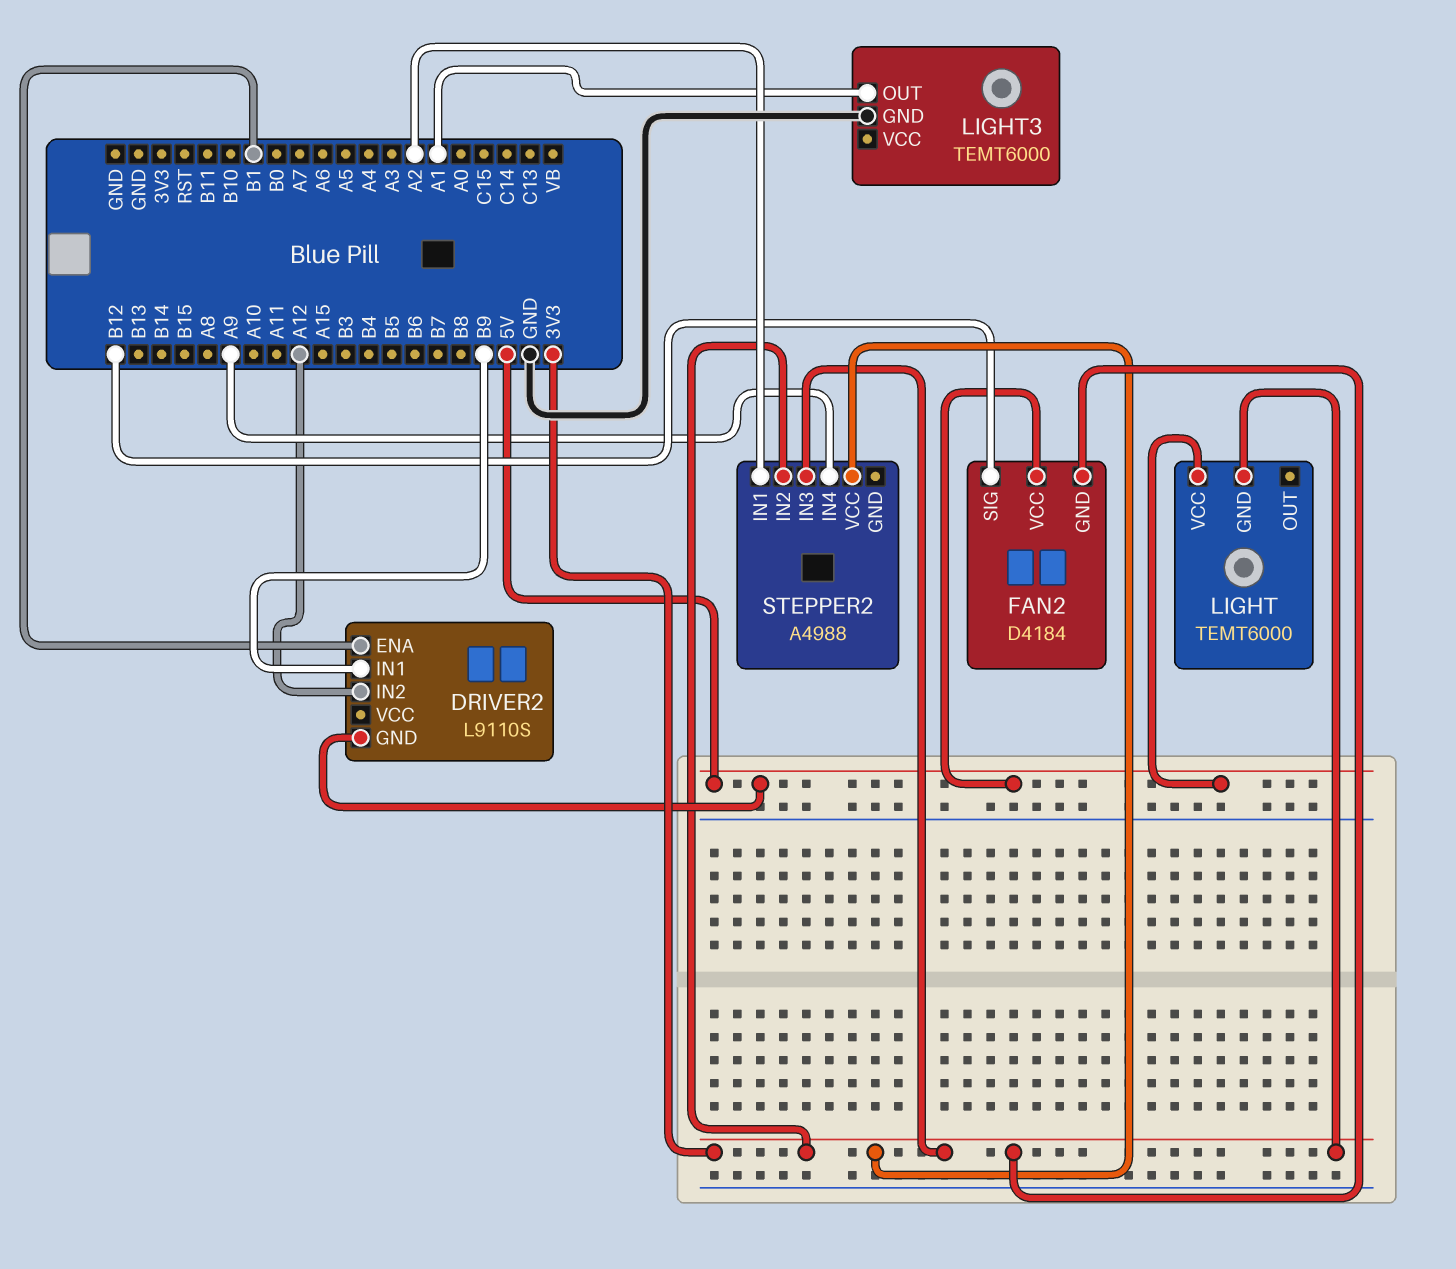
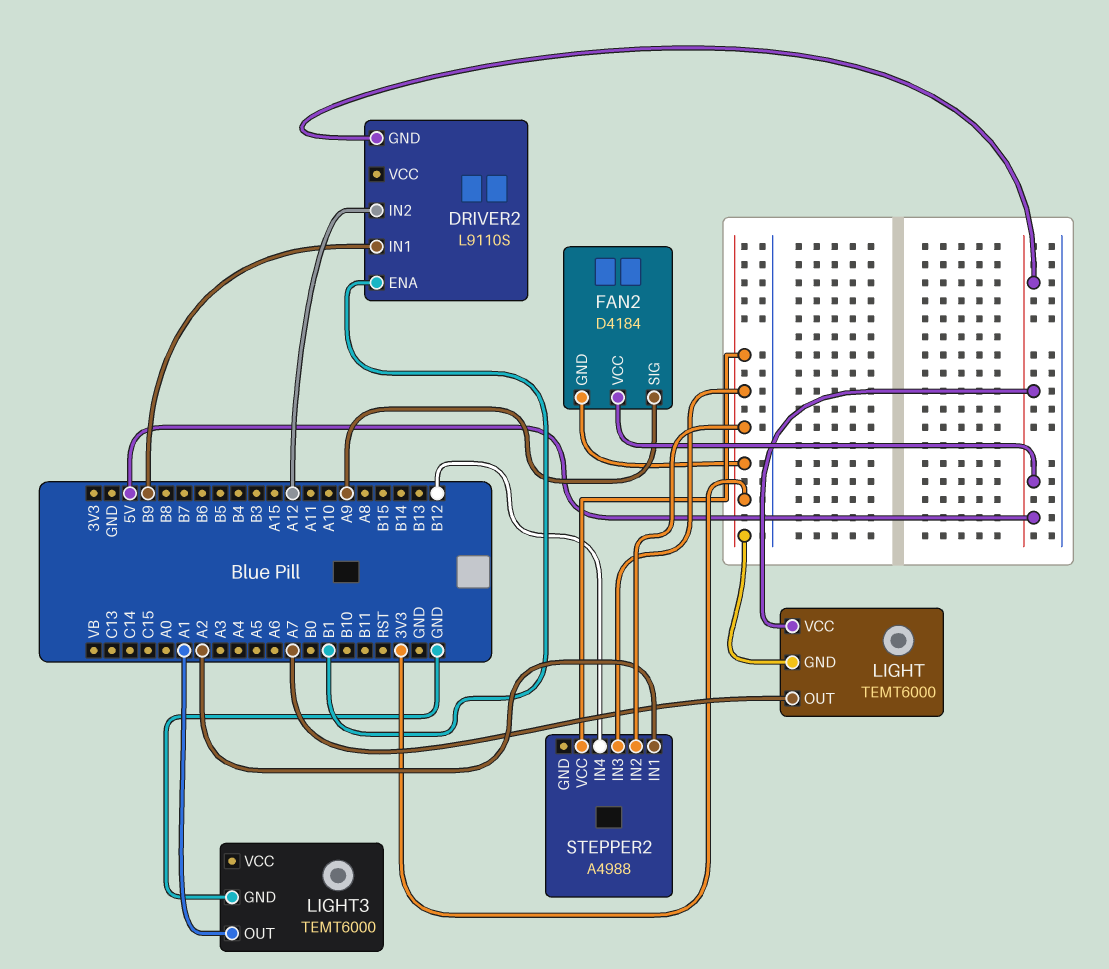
FAN2 pin SIG: B12 -> A9
LIGHT pin OUT: none -> A7
STEPPER2 pin IN4: A9 -> B12

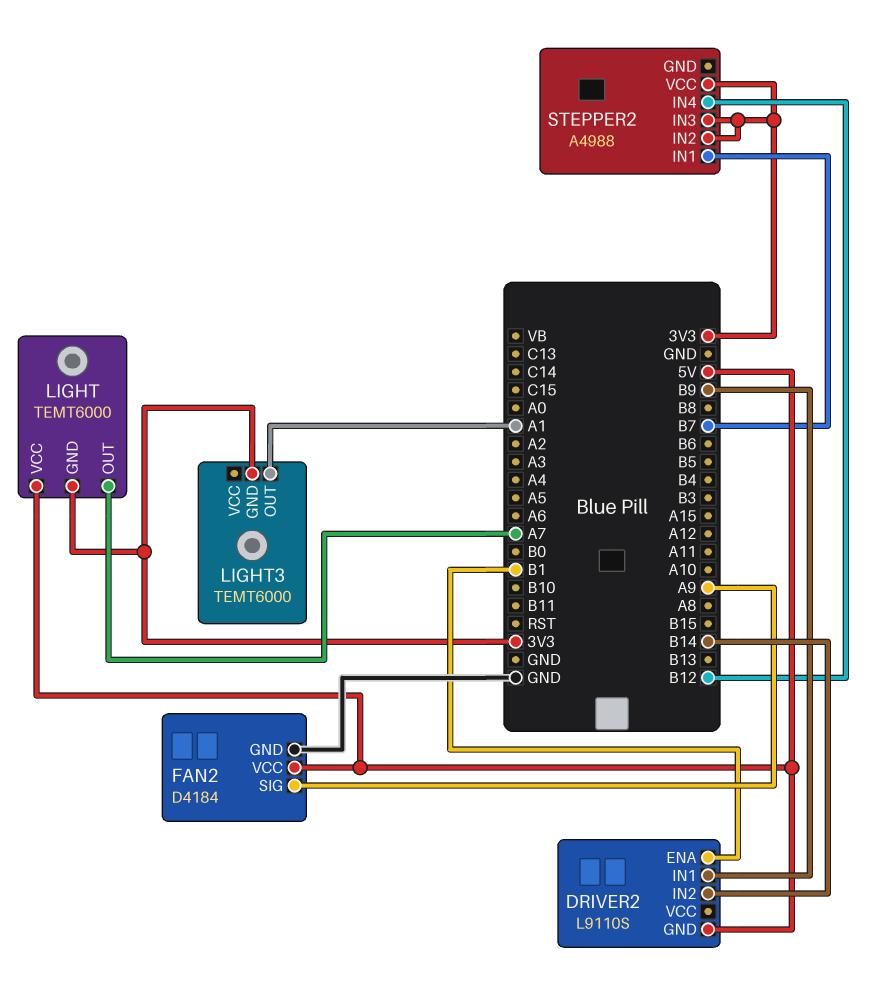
DRIVER2 pin IN2: A12 -> B14
FAN2 pin GND: 3V3 -> GND
LIGHT3 pin GND: GND -> 3V3
STEPPER2 pin IN1: A2 -> B7

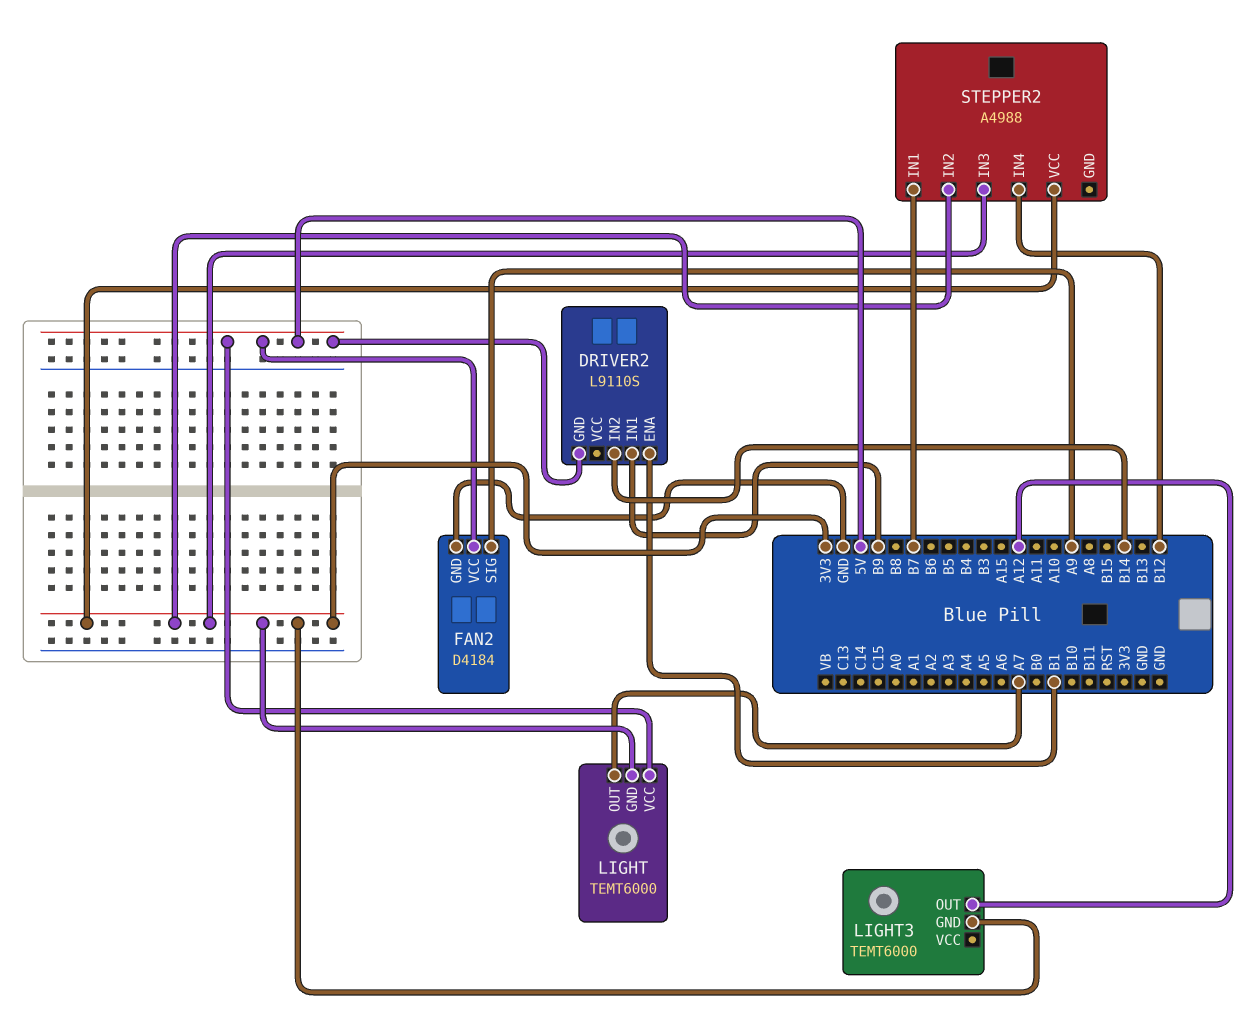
LIGHT3 pin OUT: A1 -> A12

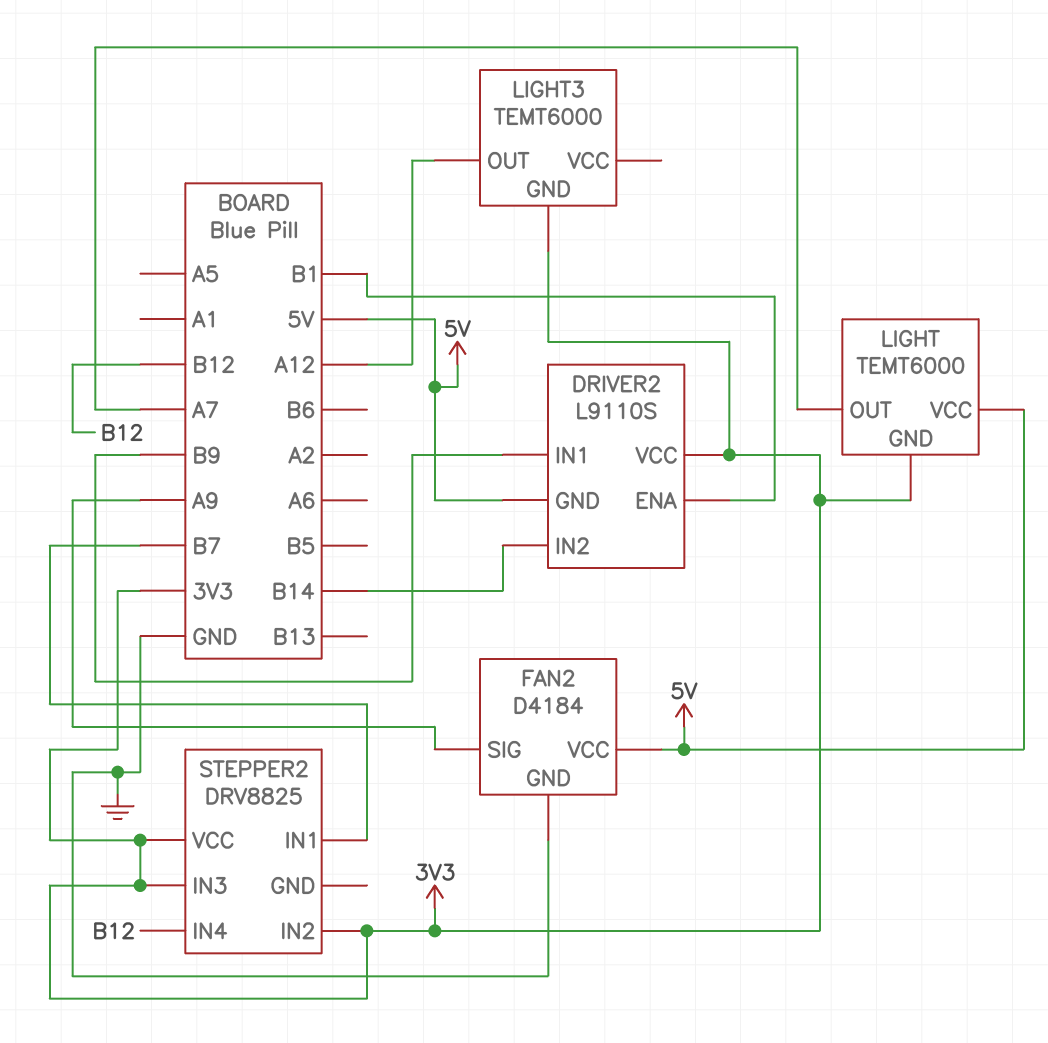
DRIVER2 pin VCC: none -> 3V3
STEPPER2: A4988 -> DRV8825

